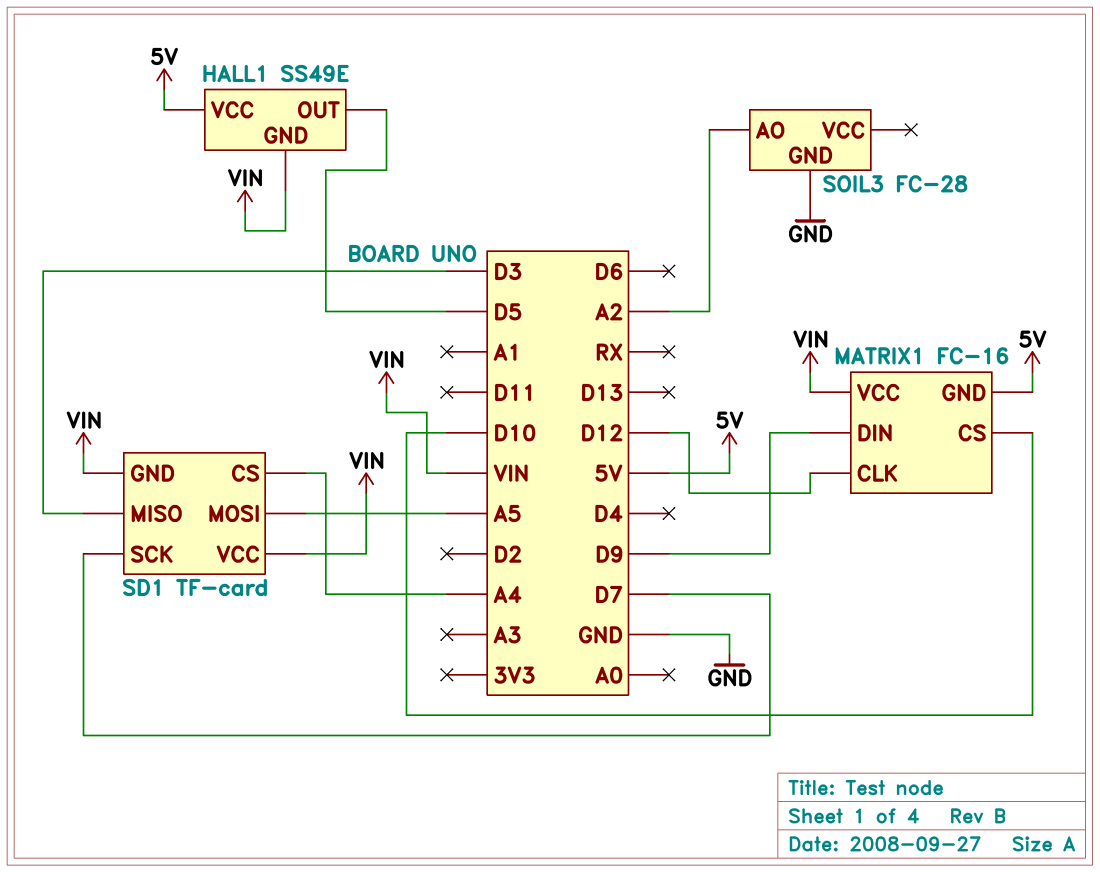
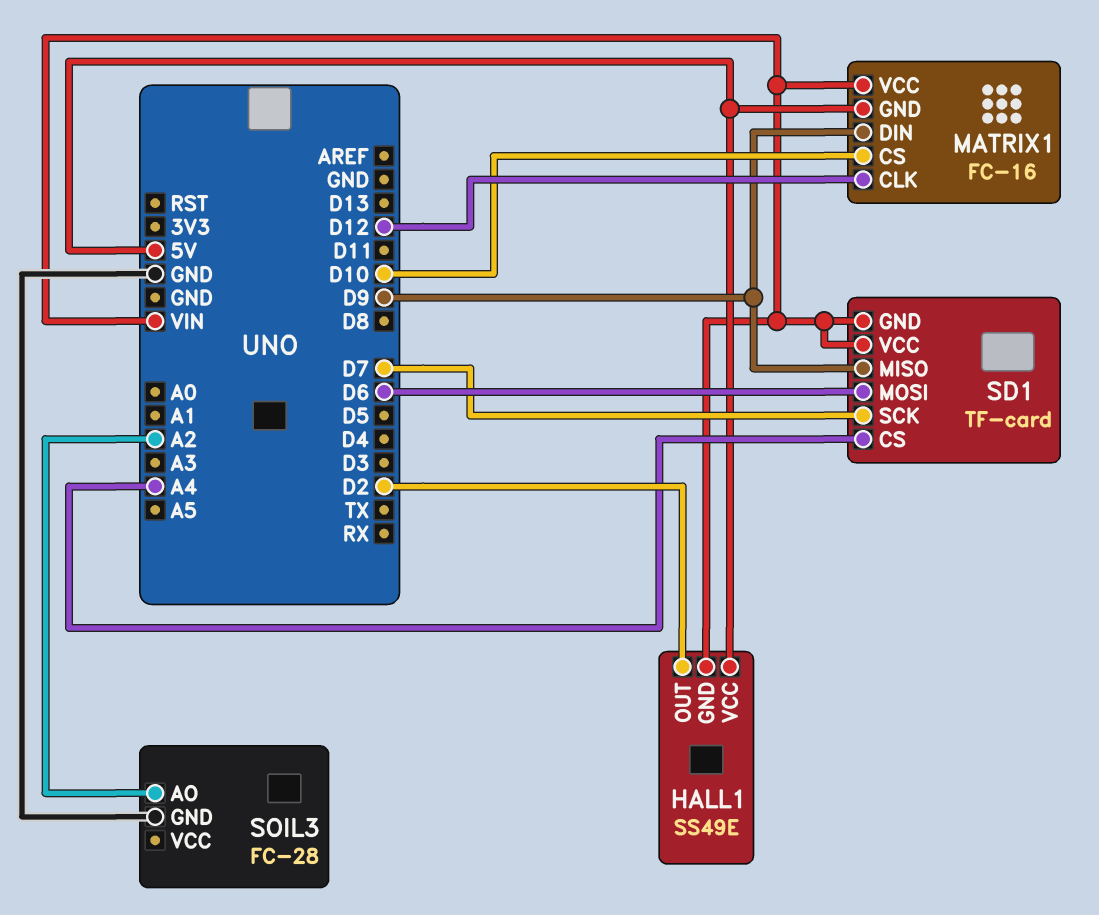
HALL1 pin OUT: D5 -> D2
SD1 pin MISO: D3 -> D9
SD1 pin MOSI: A5 -> D6

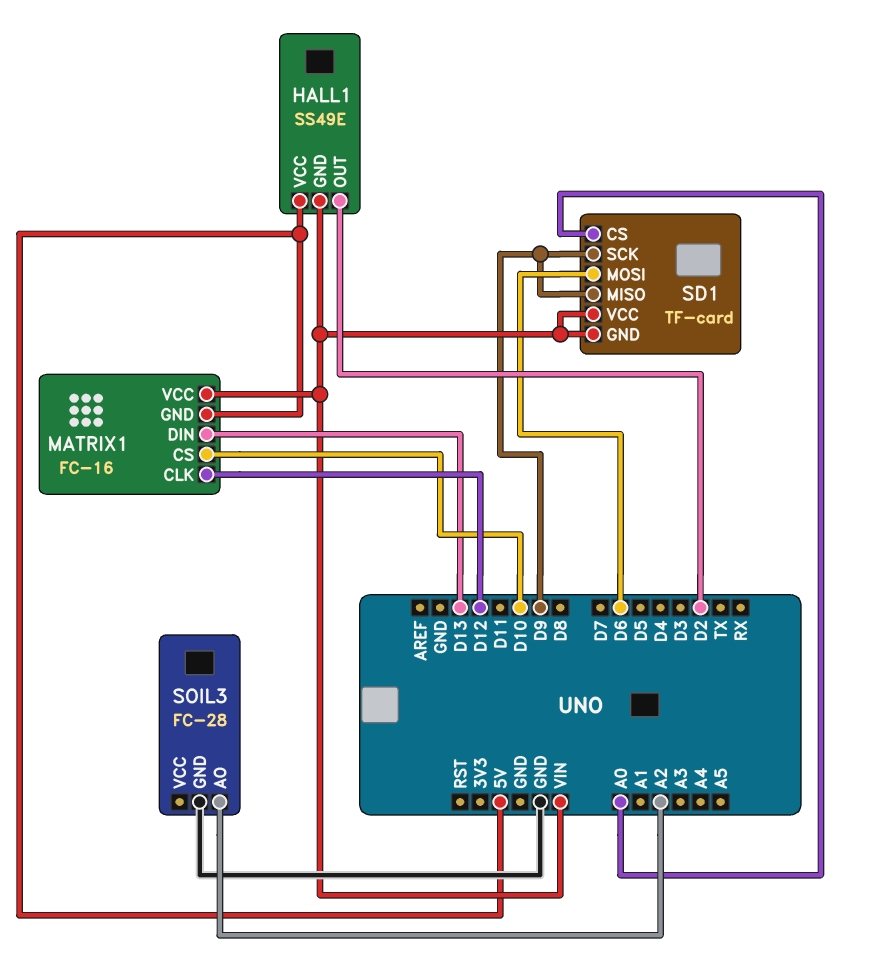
MATRIX1 pin DIN: D9 -> D13
SD1 pin CS: A4 -> A0
SD1 pin SCK: D7 -> D9

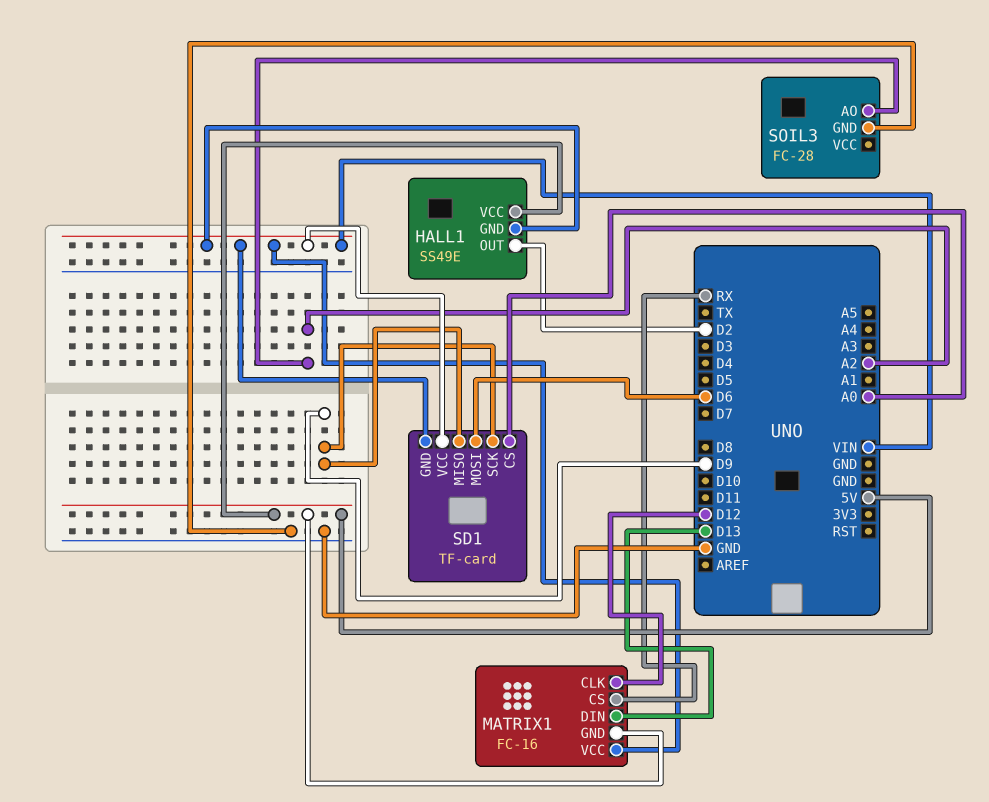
MATRIX1 pin CS: D10 -> RX

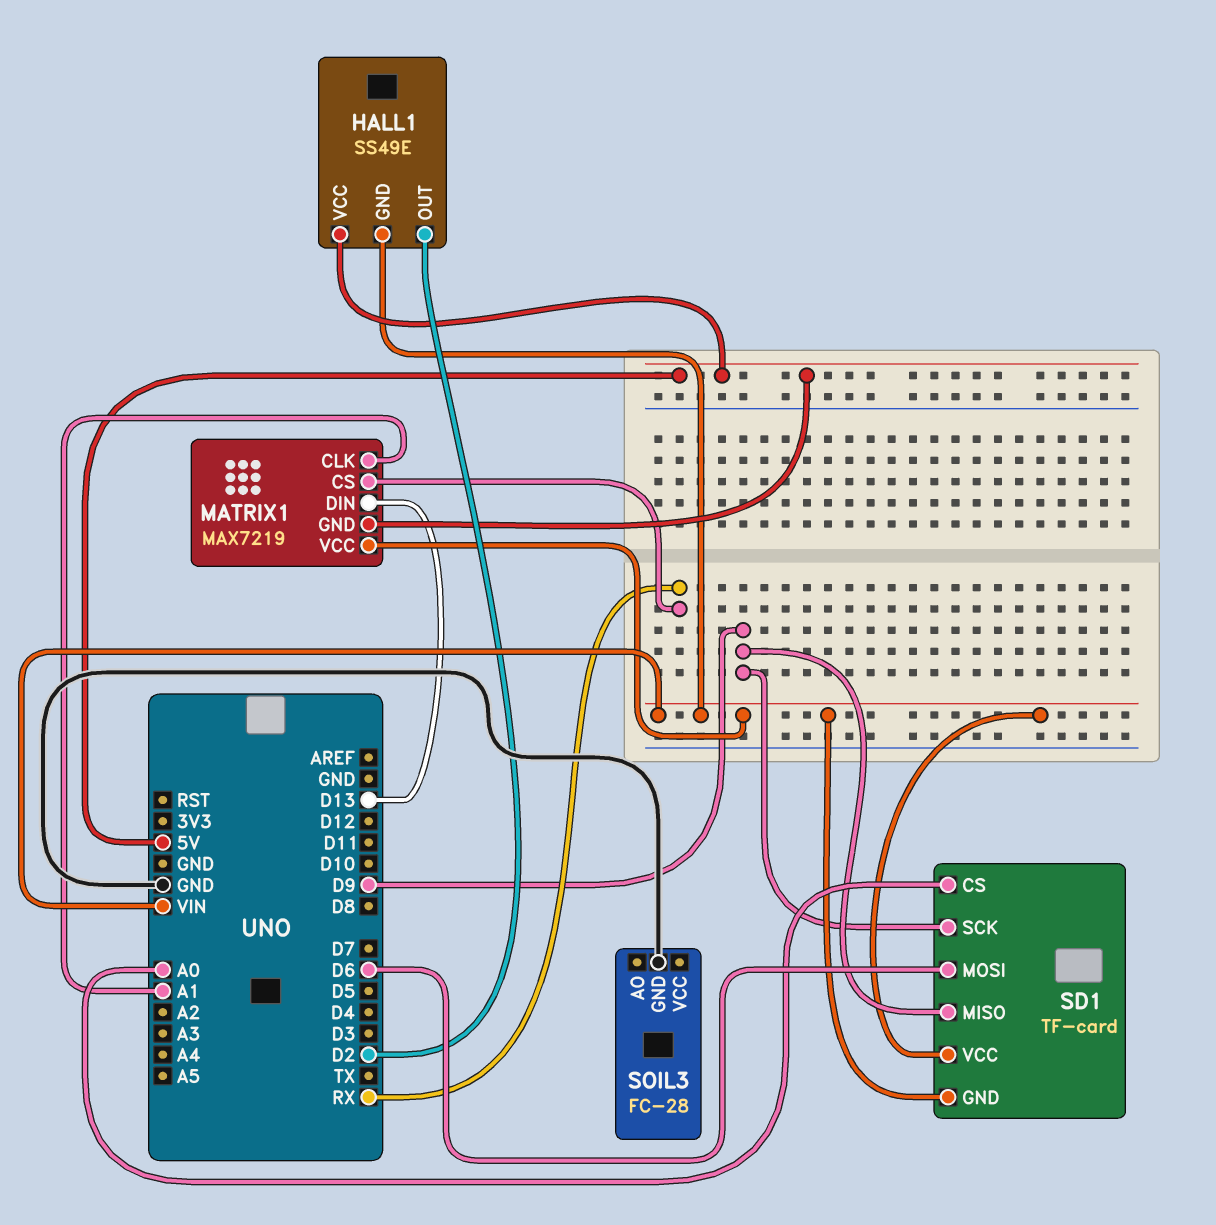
MATRIX1: FC-16 -> MAX7219
MATRIX1 pin CLK: D12 -> A1
SOIL3 pin AO: A2 -> none

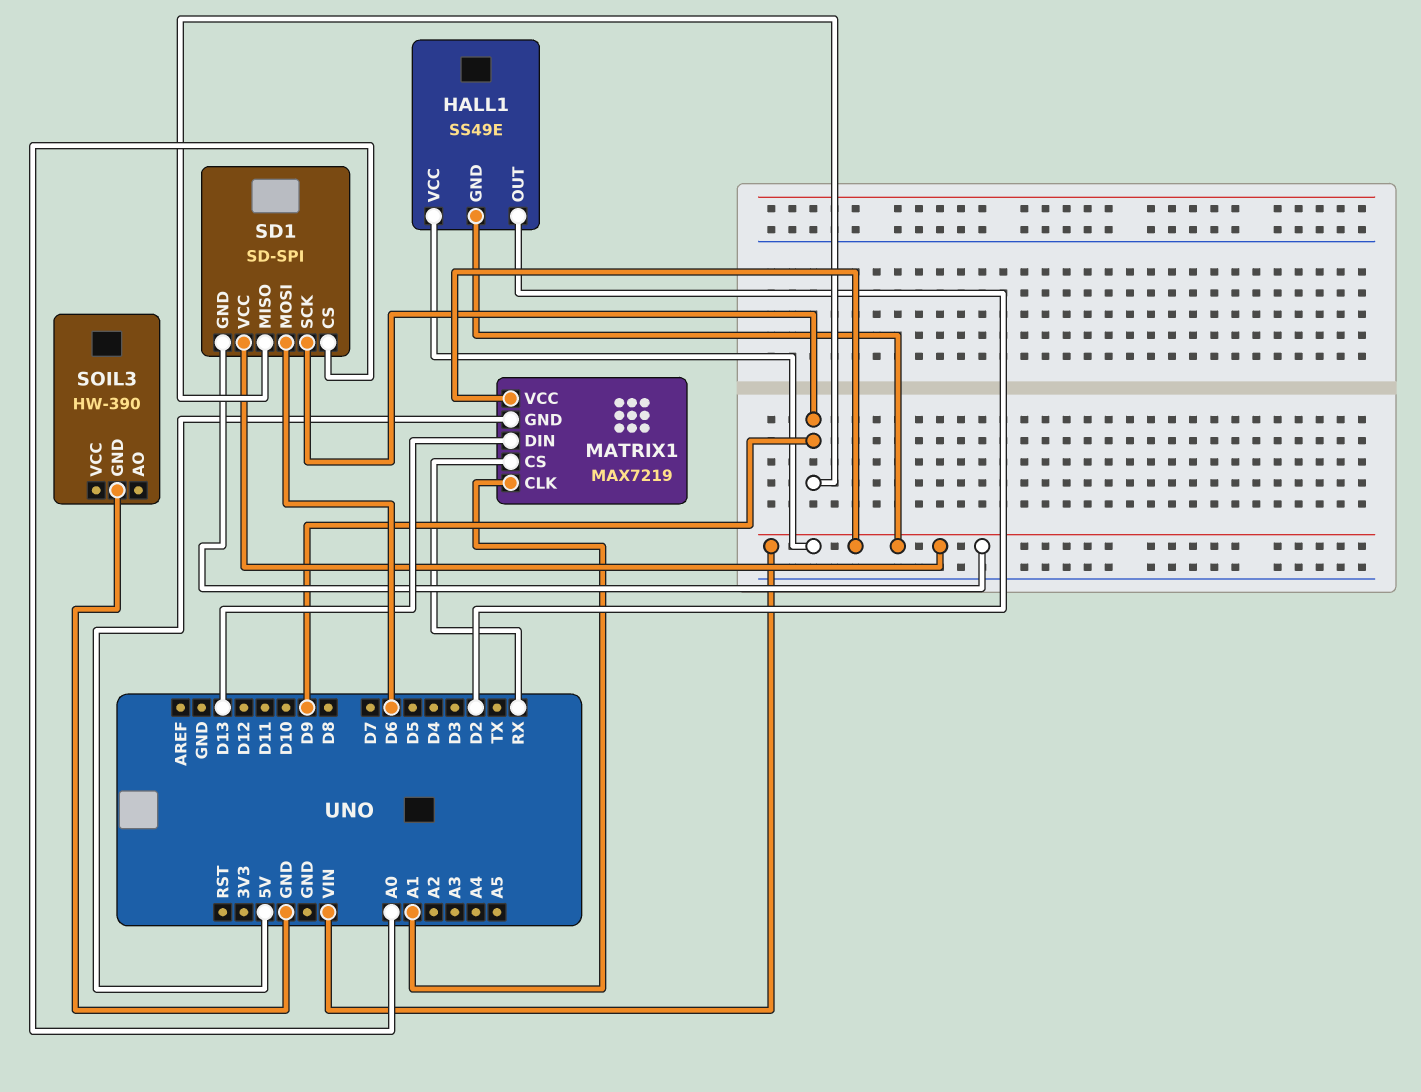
HALL1 pin VCC: 5V -> VIN
SD1: TF-card -> SD-SPI
SOIL3: FC-28 -> HW-390

